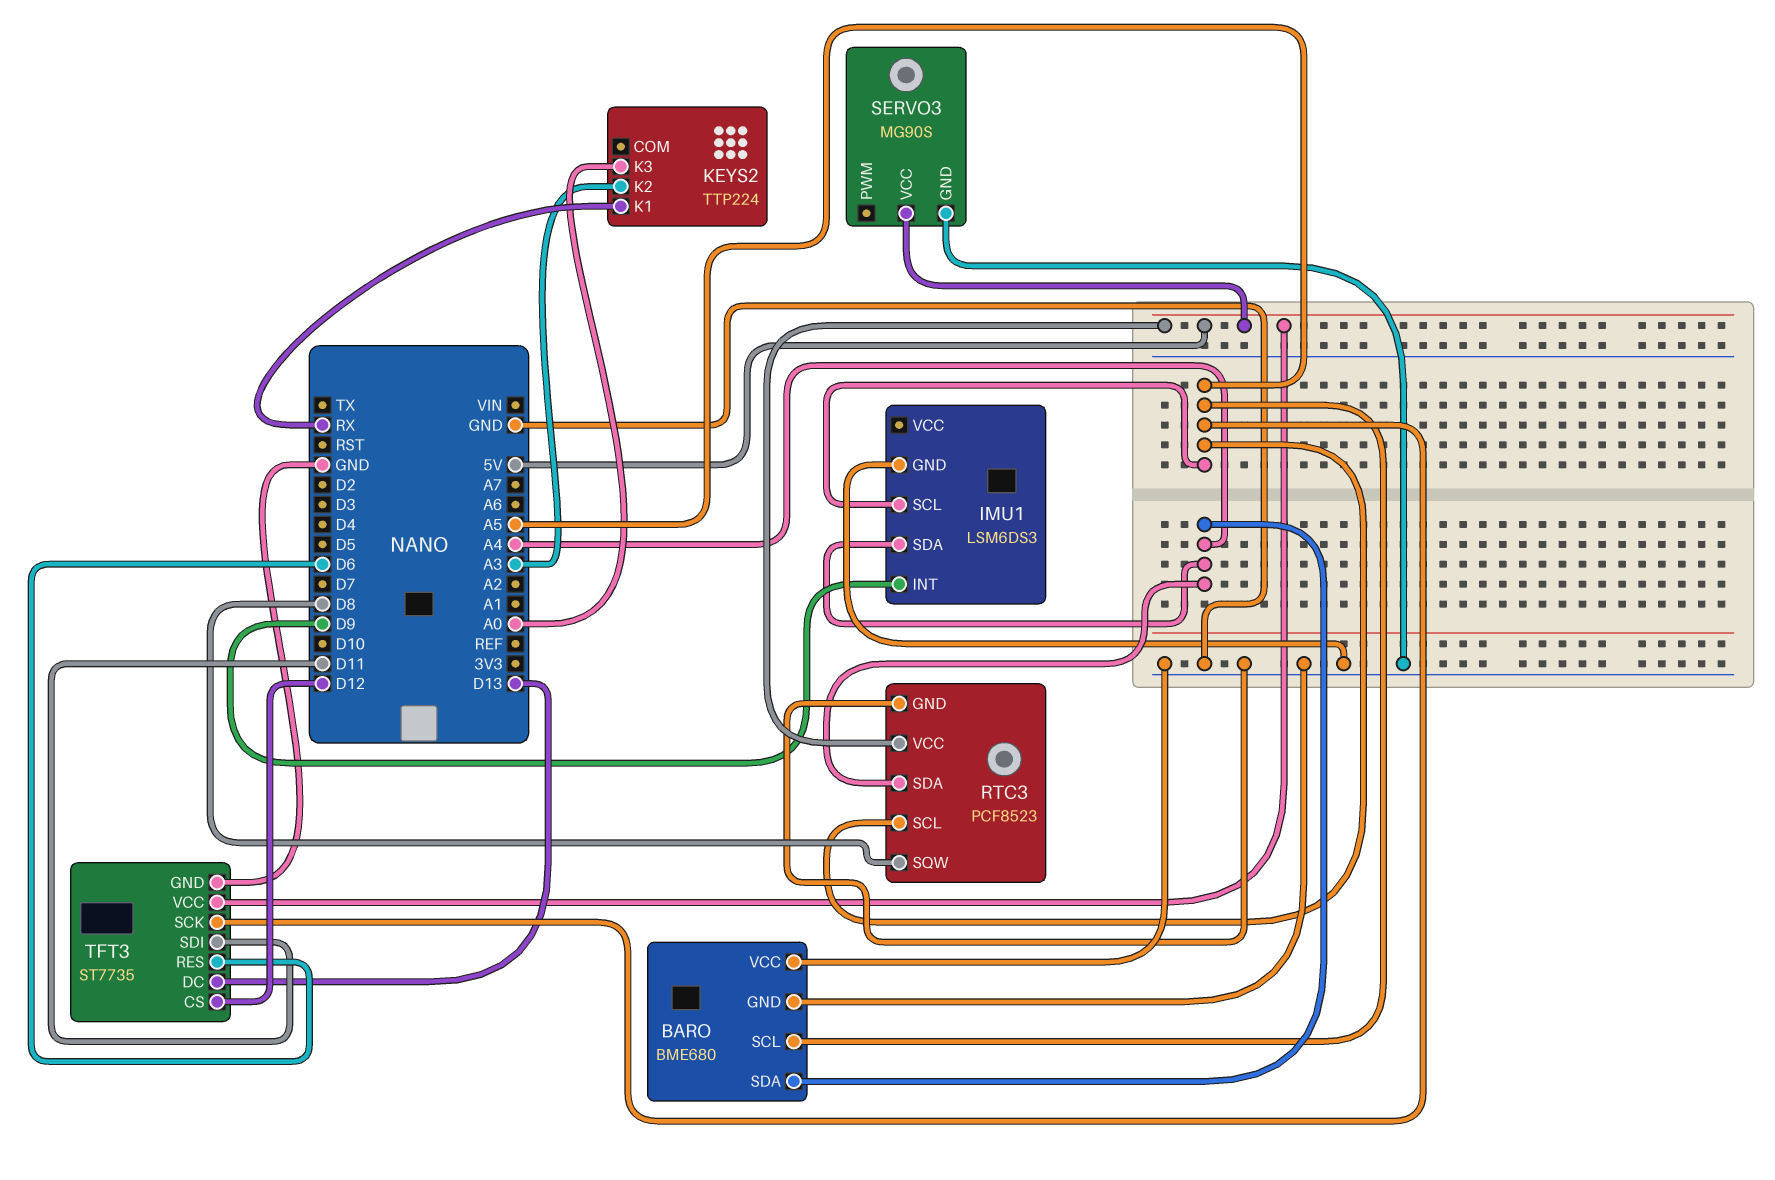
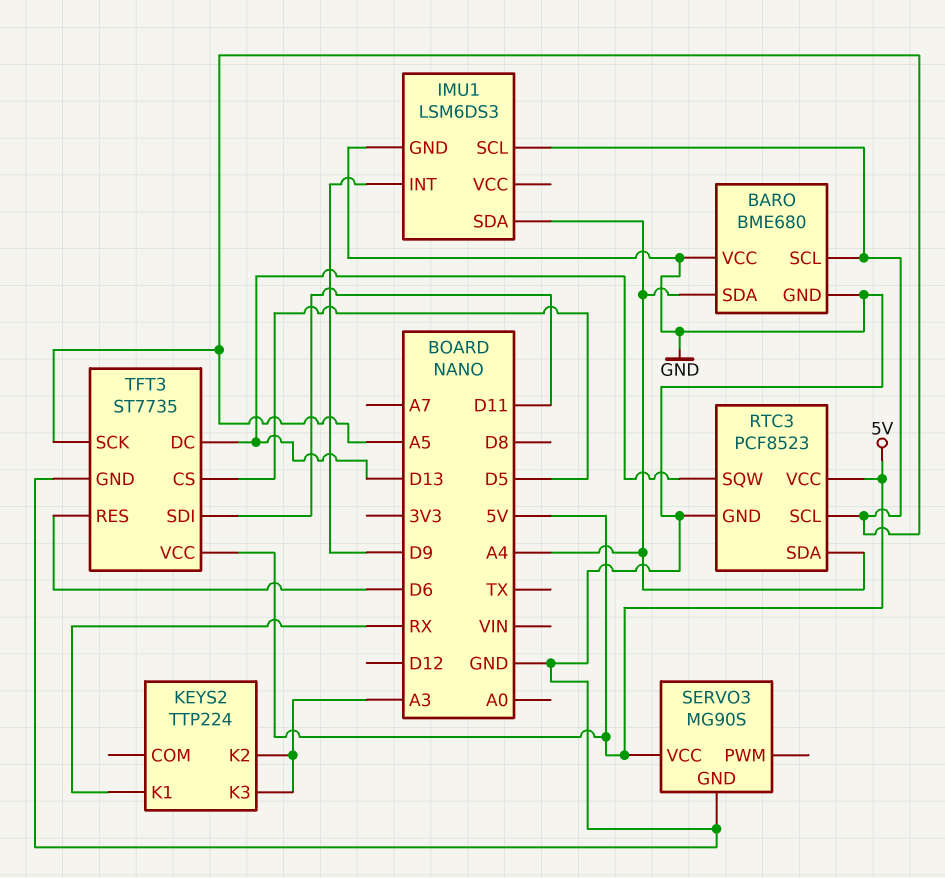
KEYS2 pin K3: A0 -> A3
RTC3 pin SQW: D8 -> D13
TFT3 pin CS: D12 -> D5

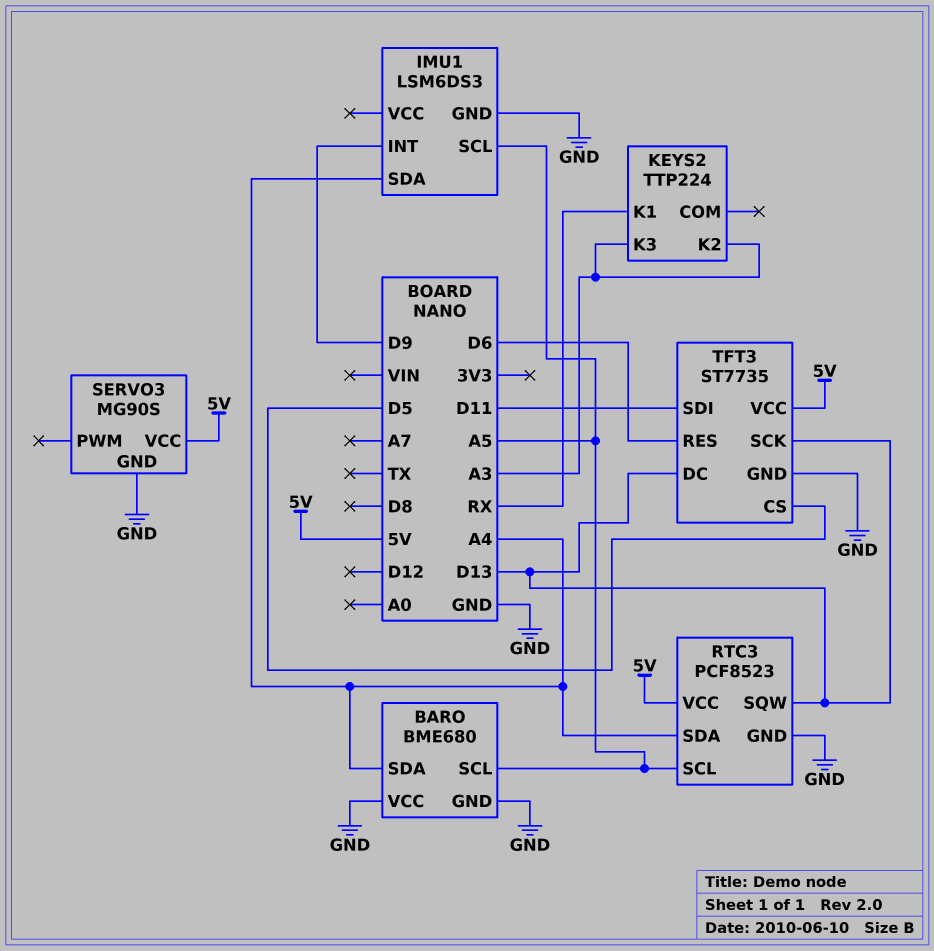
TFT3 pin SCK: A5 -> D13

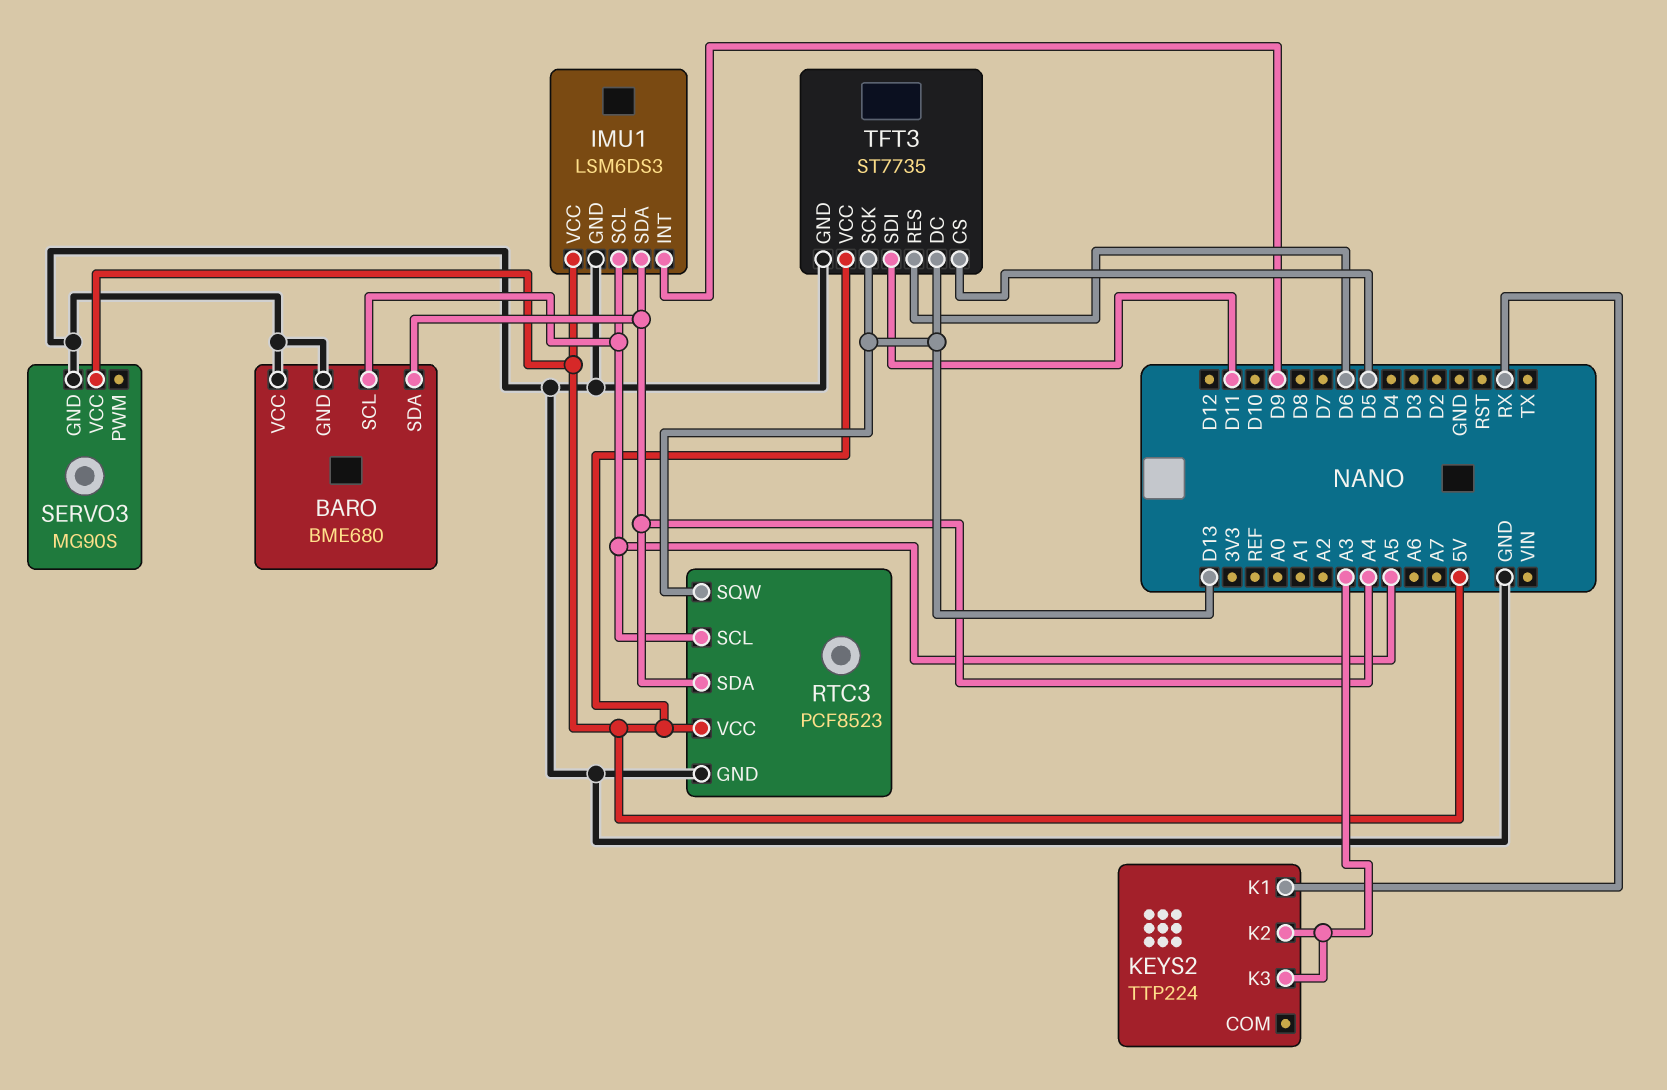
IMU1 pin VCC: none -> 5V

